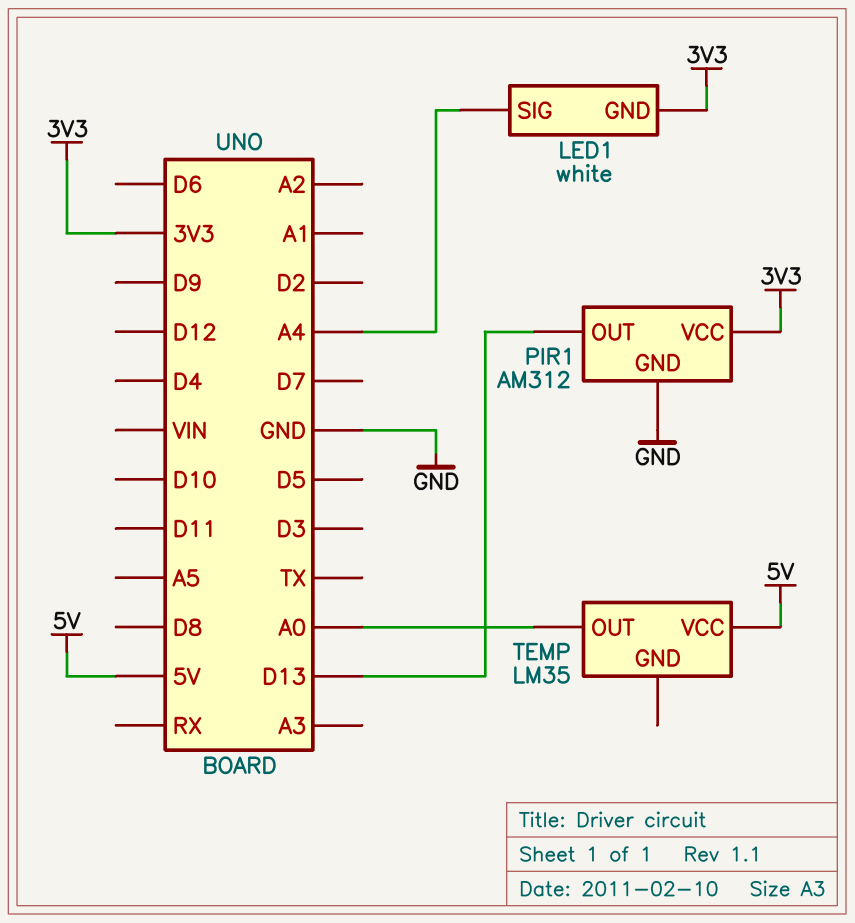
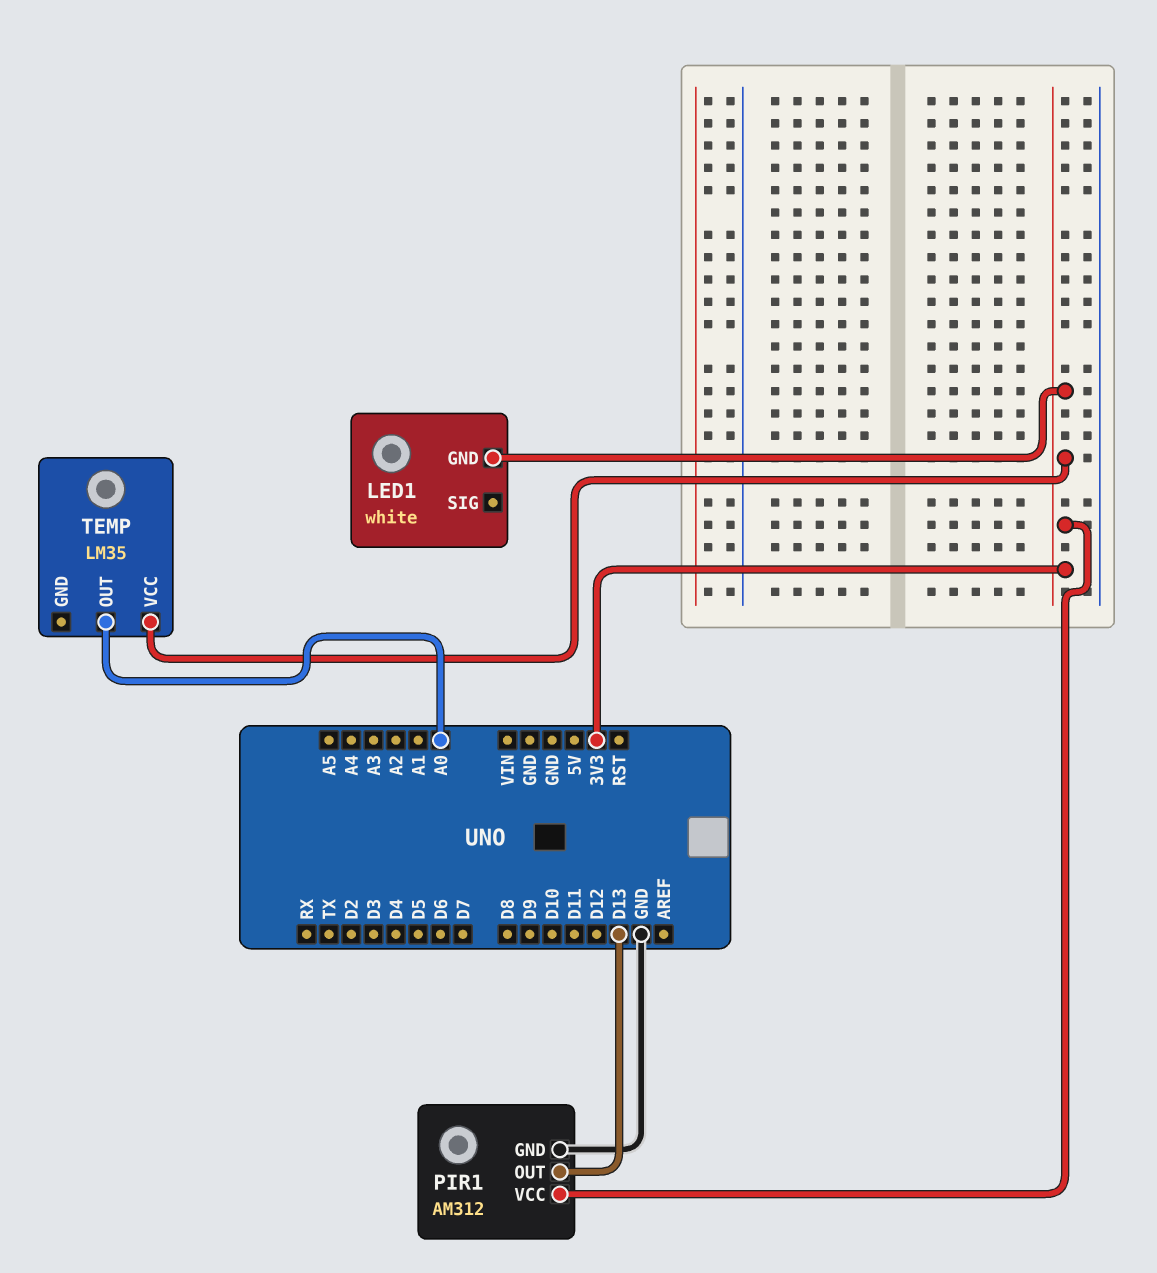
LED1 pin SIG: A4 -> none
TEMP pin VCC: 5V -> 3V3

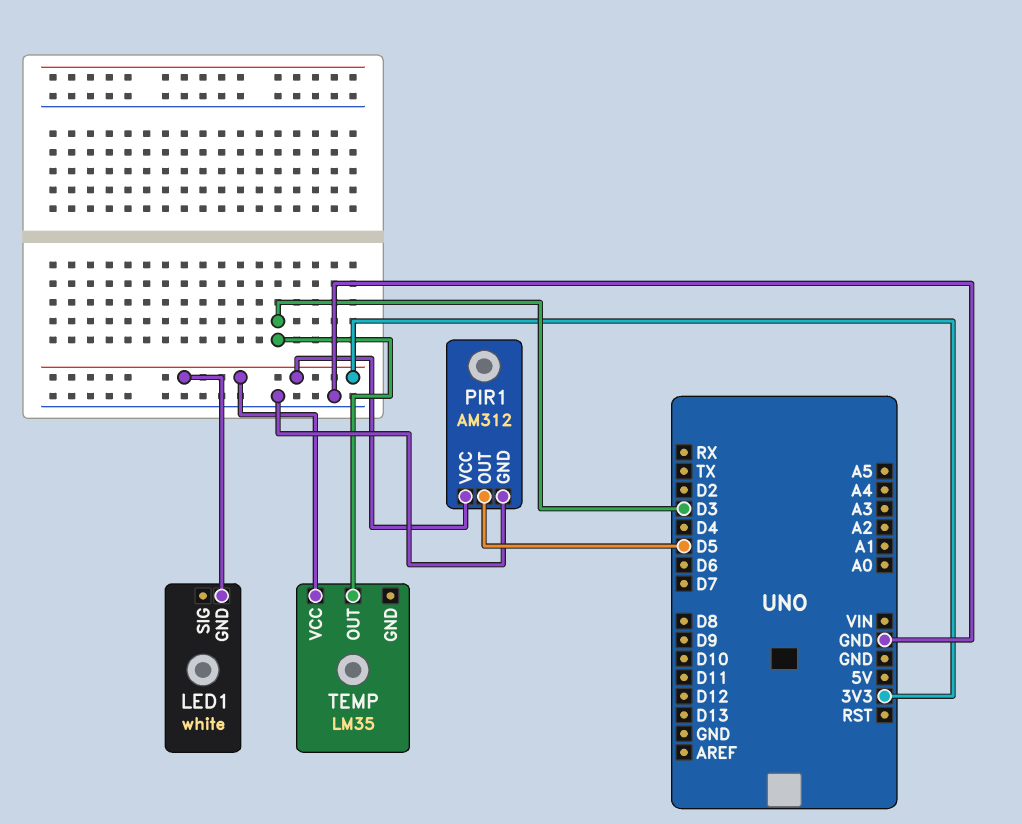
PIR1 pin OUT: D13 -> D5
TEMP pin OUT: A0 -> D3

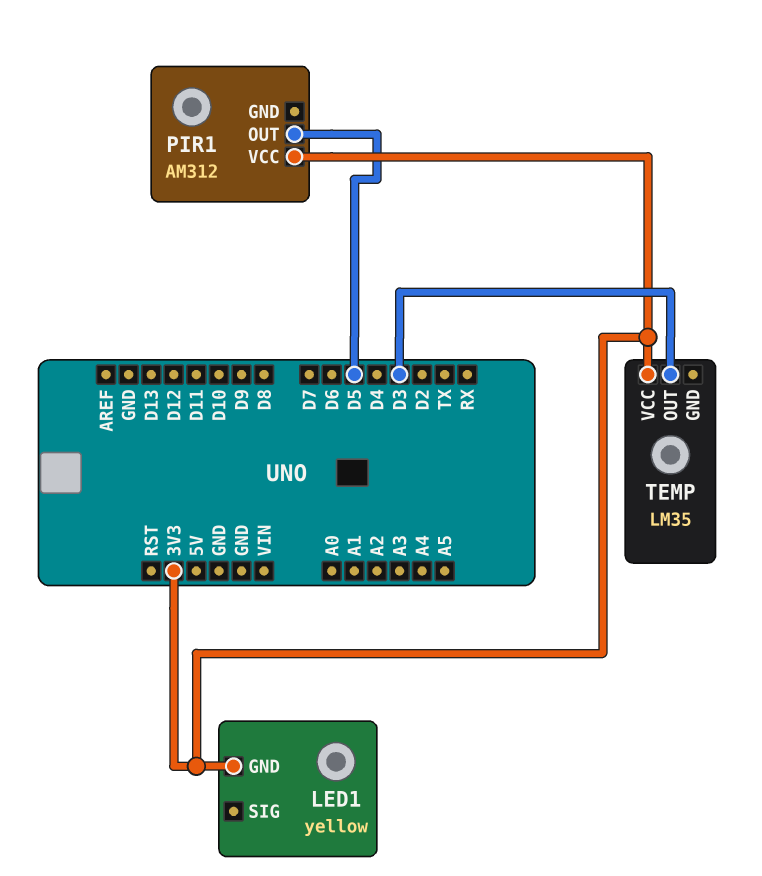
LED1: white -> yellow
PIR1 pin GND: GND -> none

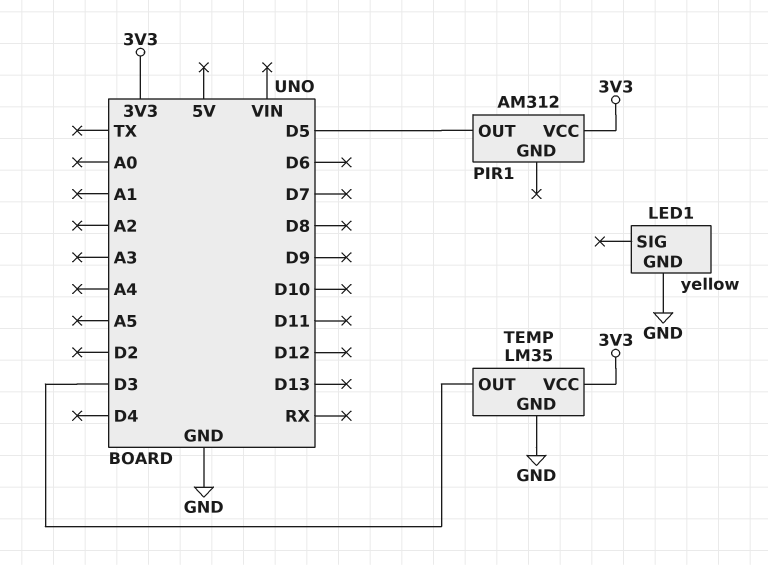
LED1 pin GND: 3V3 -> GND
TEMP pin GND: none -> GND

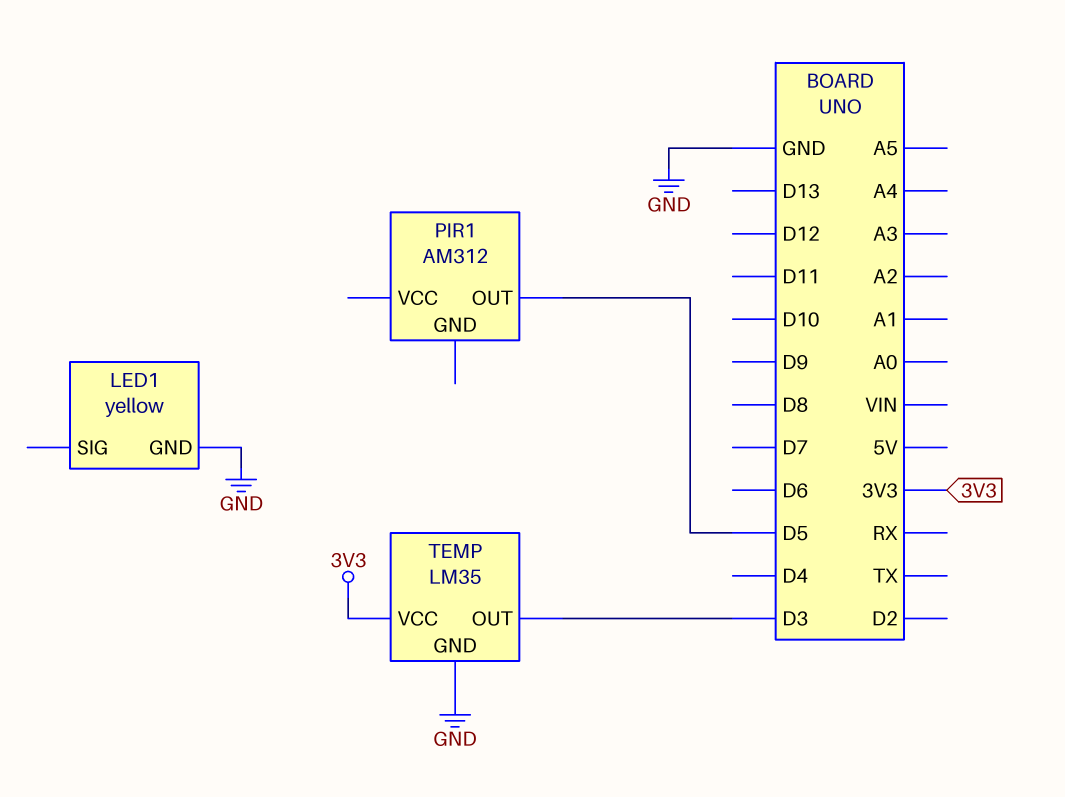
PIR1 pin VCC: 3V3 -> none

